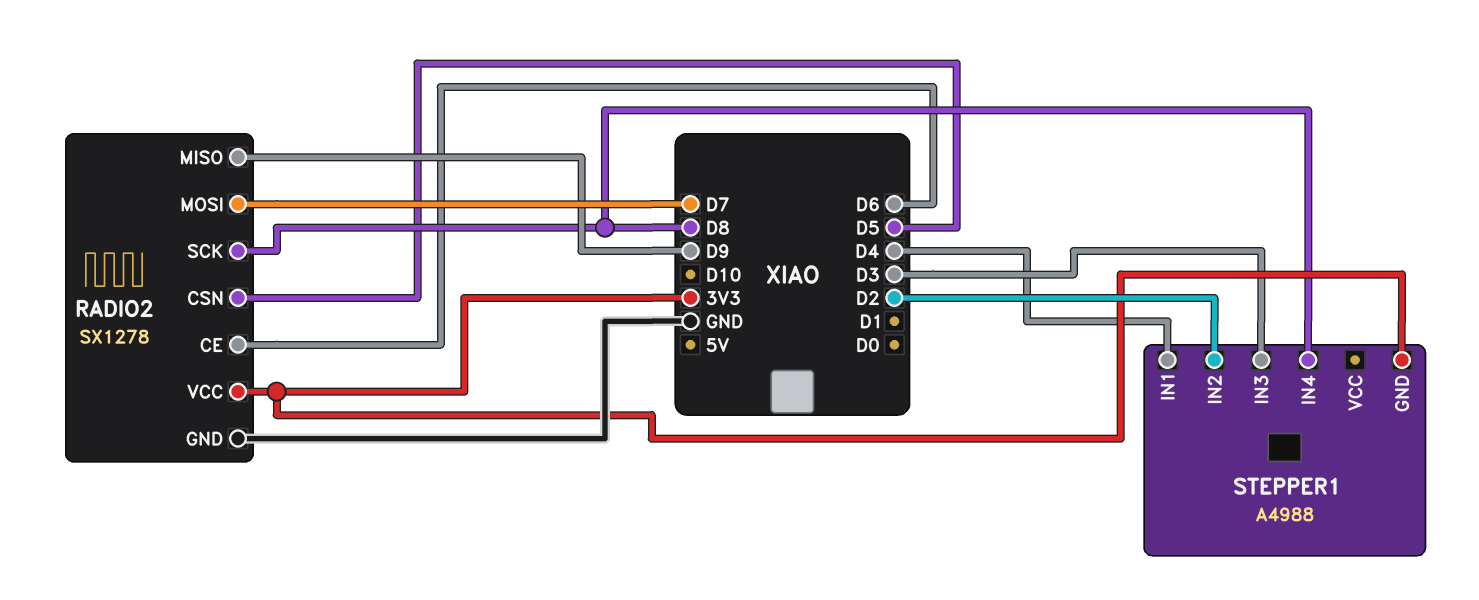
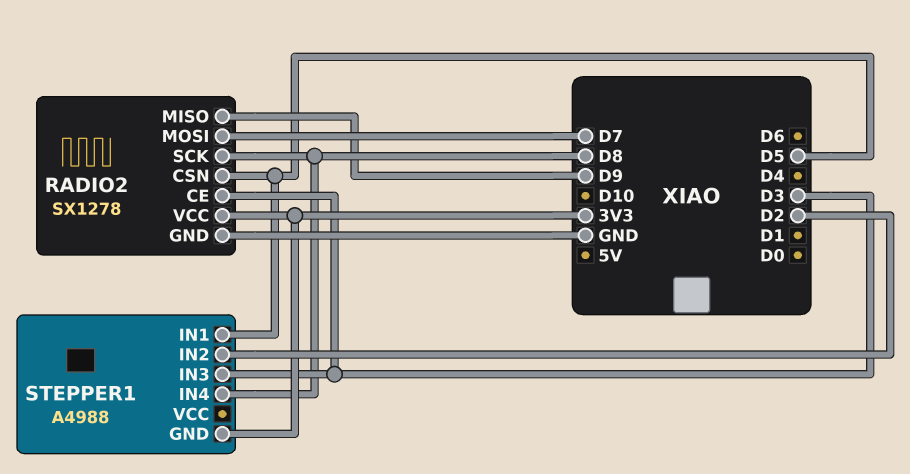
RADIO2 pin CE: D6 -> D3
STEPPER1 pin IN1: D4 -> D5

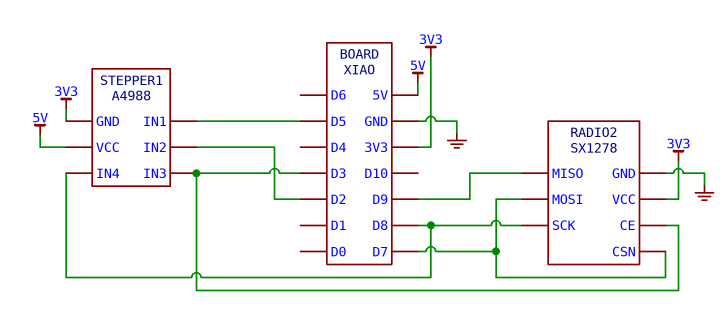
RADIO2 pin CSN: D5 -> D7
STEPPER1 pin VCC: none -> 5V

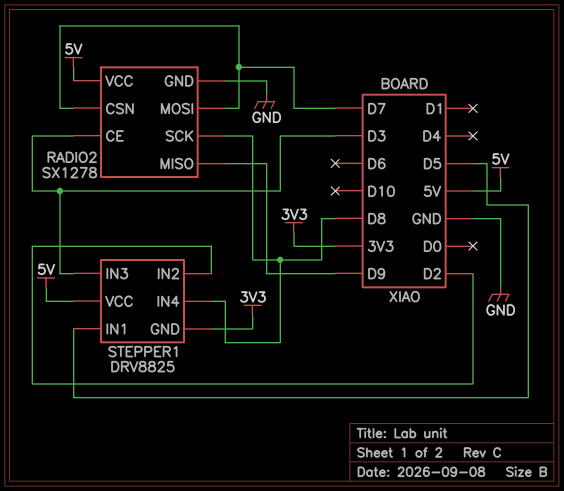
RADIO2 pin VCC: 3V3 -> 5V
STEPPER1: A4988 -> DRV8825

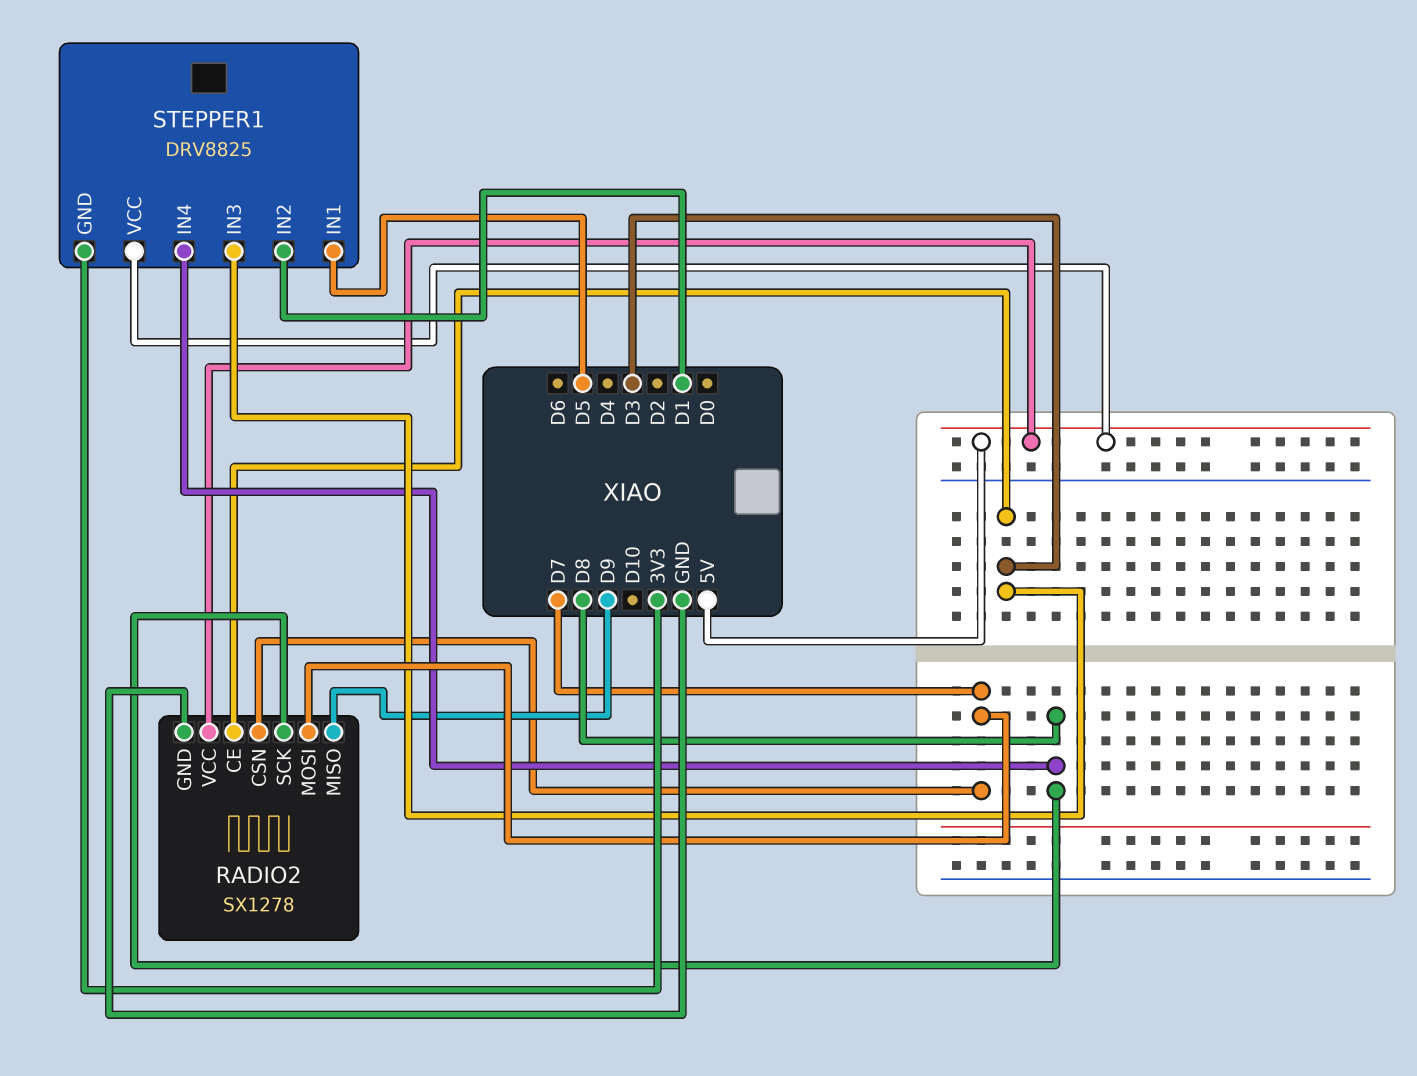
STEPPER1 pin IN2: D2 -> D1

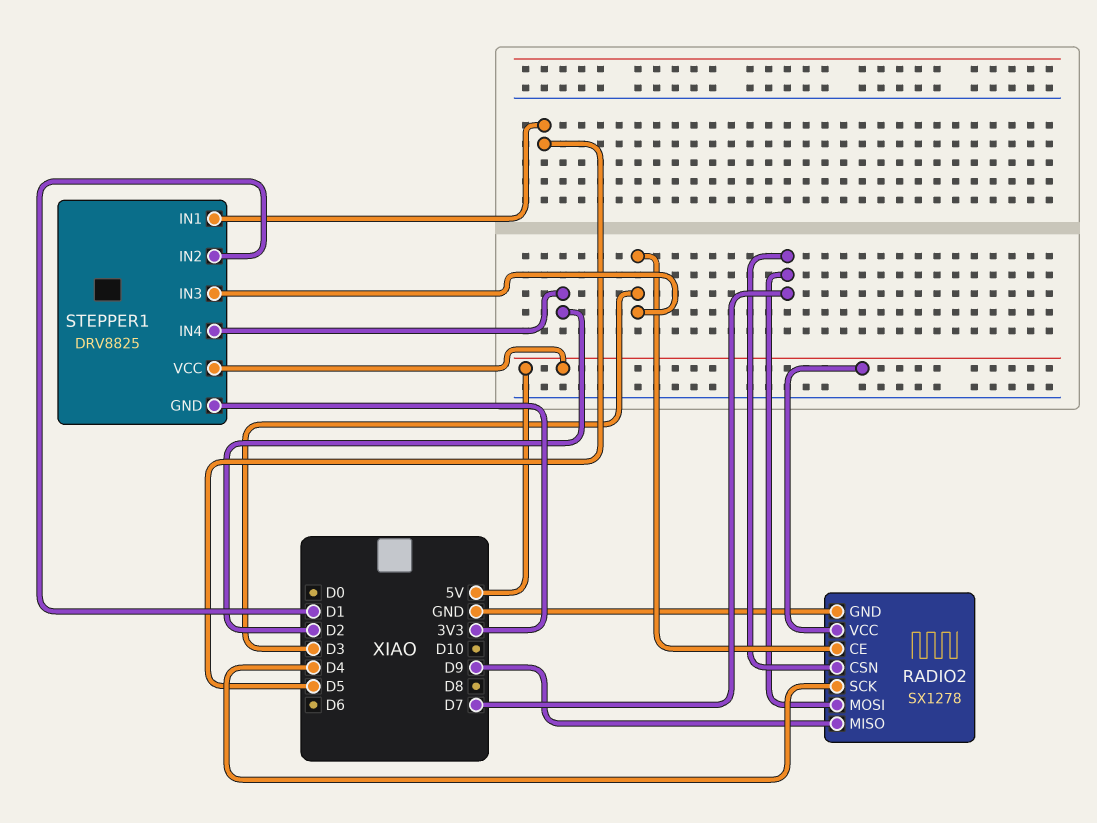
RADIO2 pin SCK: D8 -> D4
STEPPER1 pin IN4: D8 -> D2

